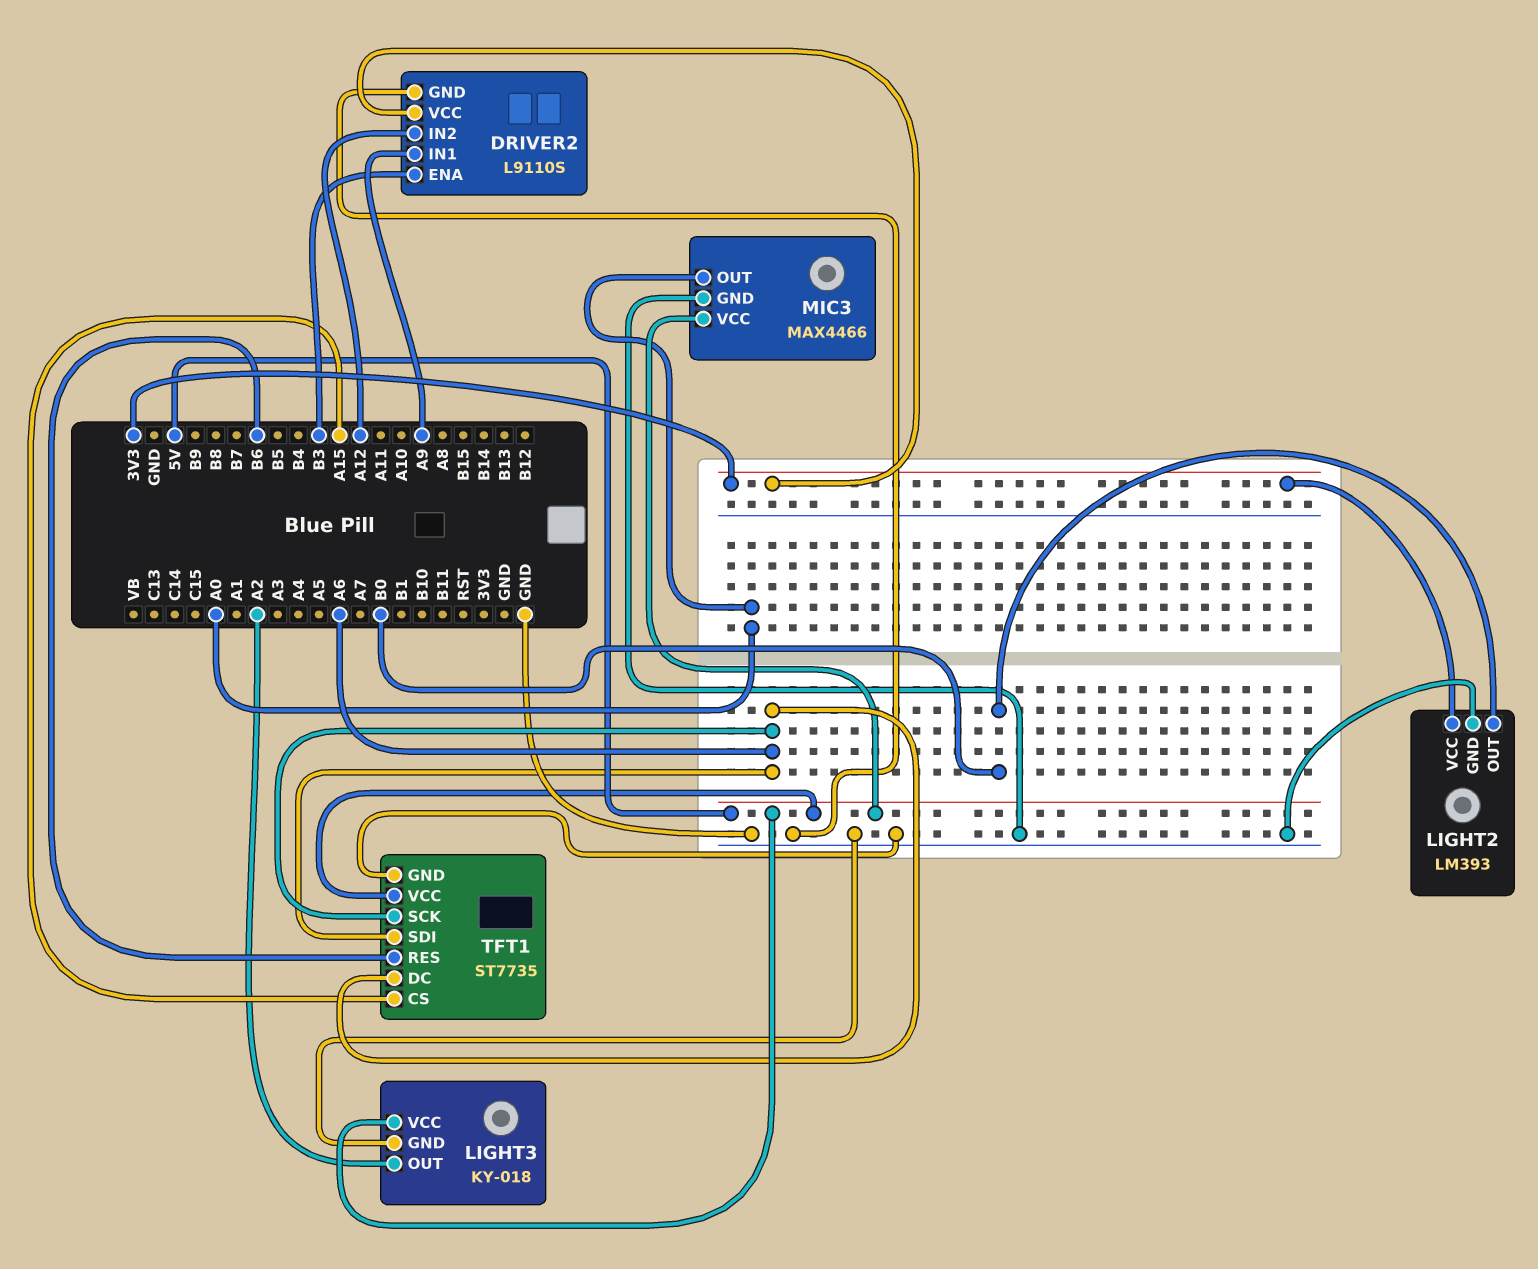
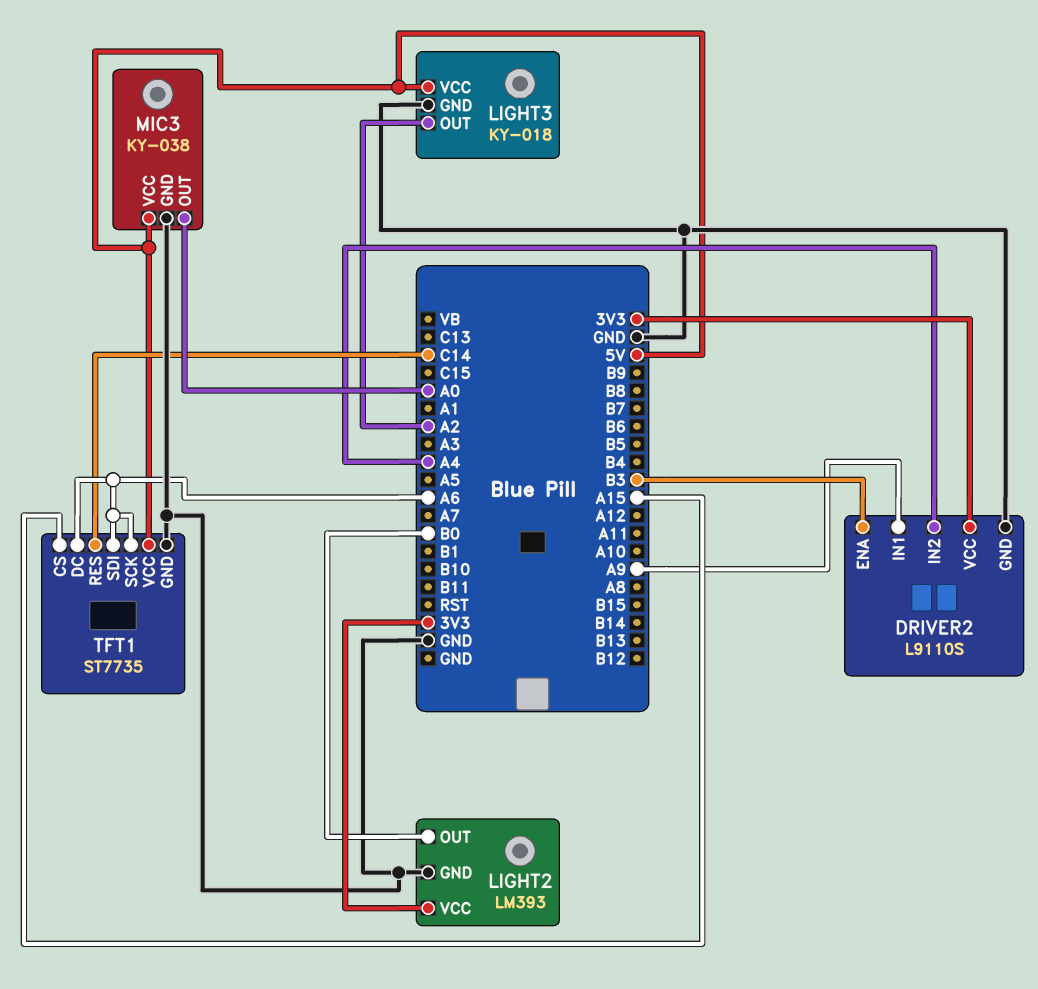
DRIVER2 pin IN2: A12 -> A4
MIC3: MAX4466 -> KY-038
TFT1 pin RES: B6 -> C14

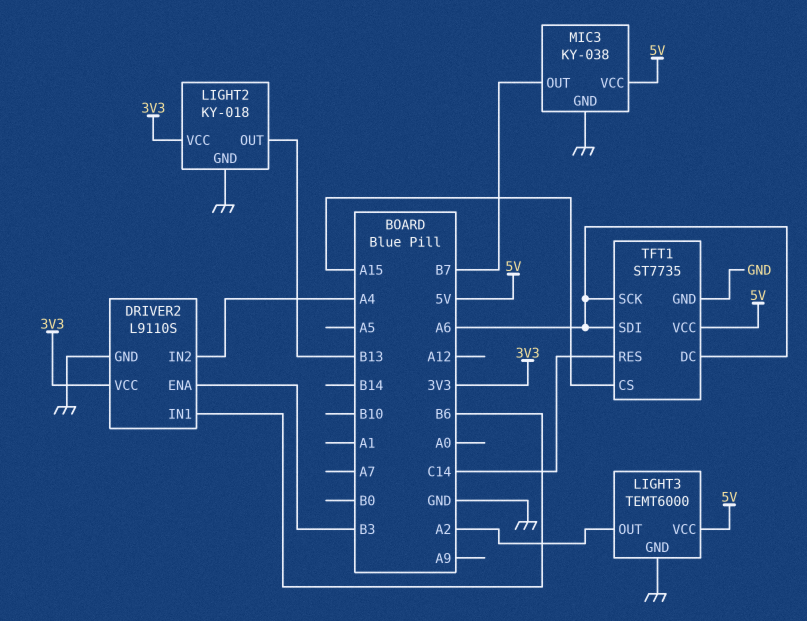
DRIVER2 pin IN1: A9 -> B6
LIGHT2: LM393 -> KY-018
LIGHT2 pin OUT: B0 -> B13
LIGHT3: KY-018 -> TEMT6000
MIC3 pin OUT: A0 -> B7

